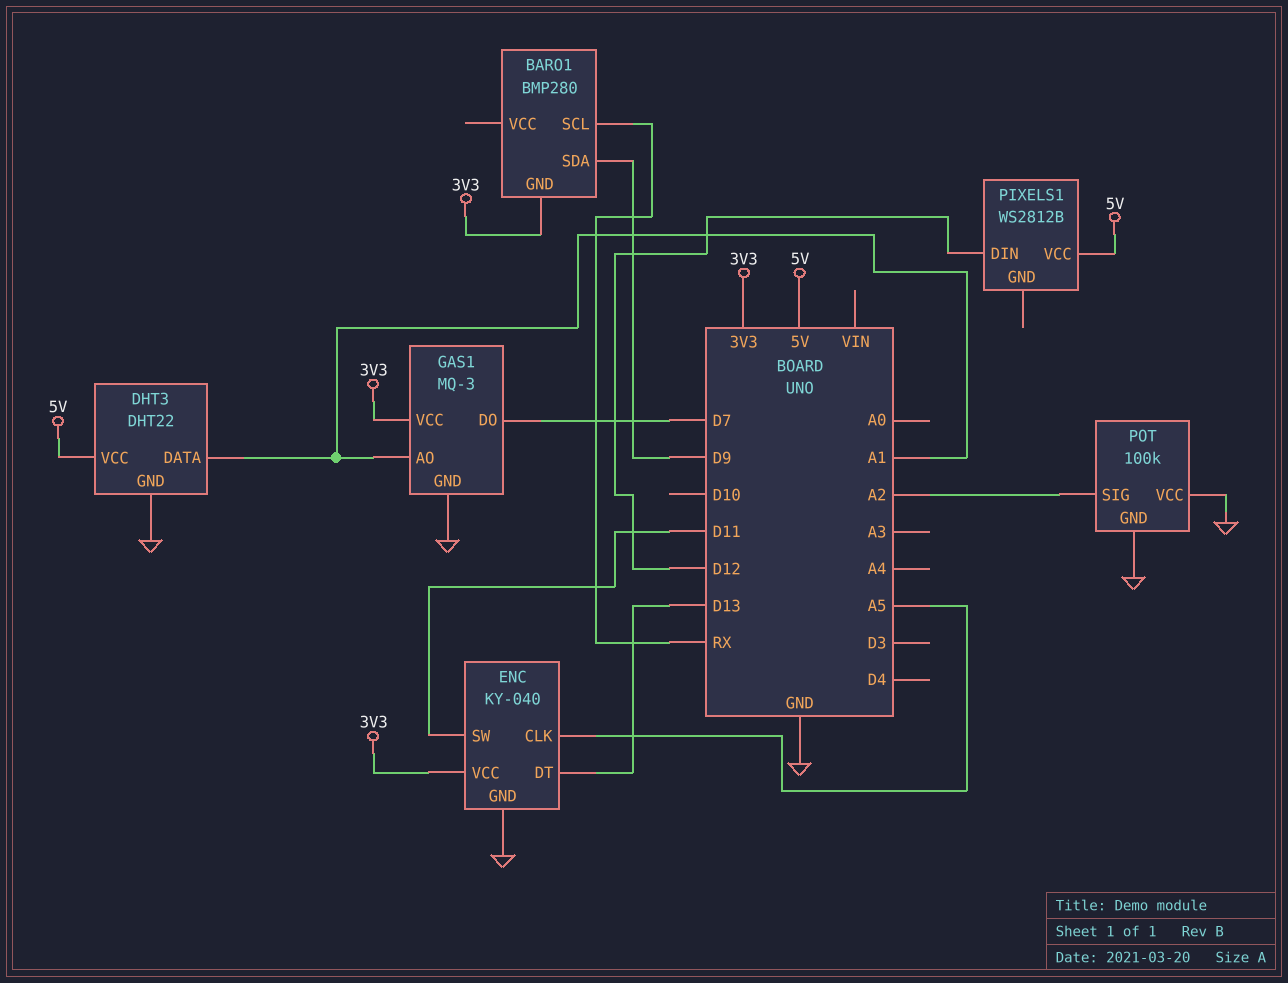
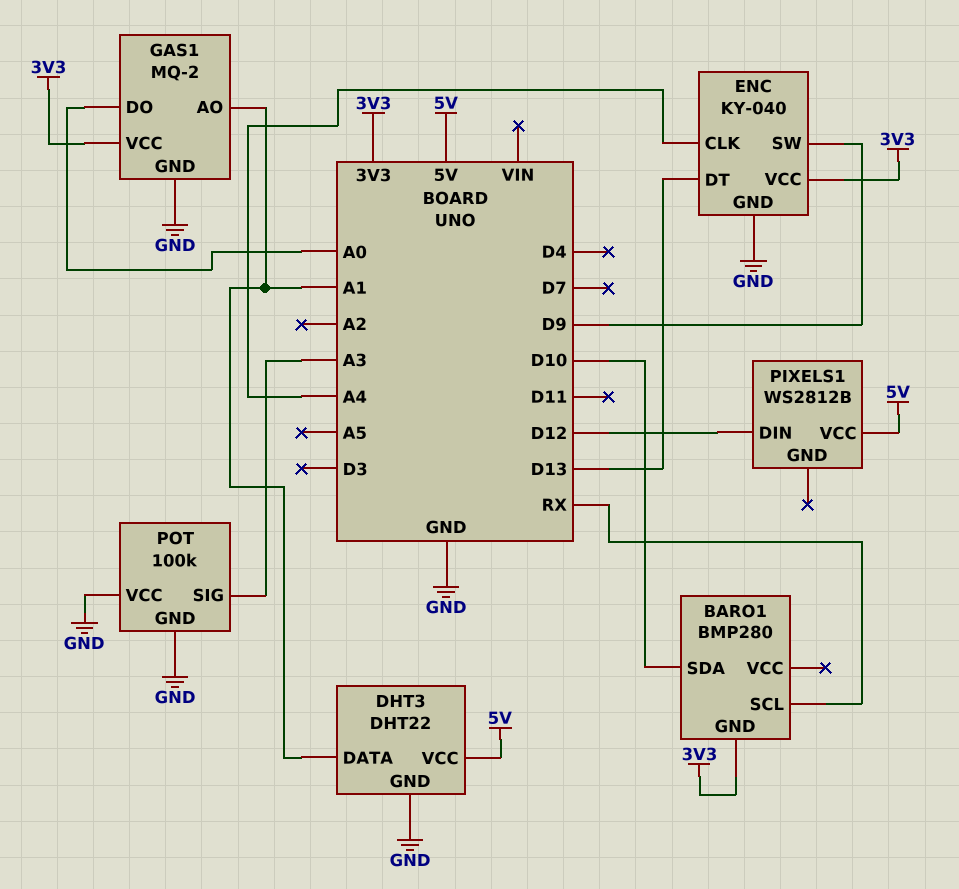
BARO1 pin SDA: D9 -> D10
ENC pin CLK: A5 -> A4
ENC pin SW: D11 -> D9
GAS1: MQ-3 -> MQ-2
GAS1 pin DO: D7 -> A0
POT pin SIG: A2 -> A3

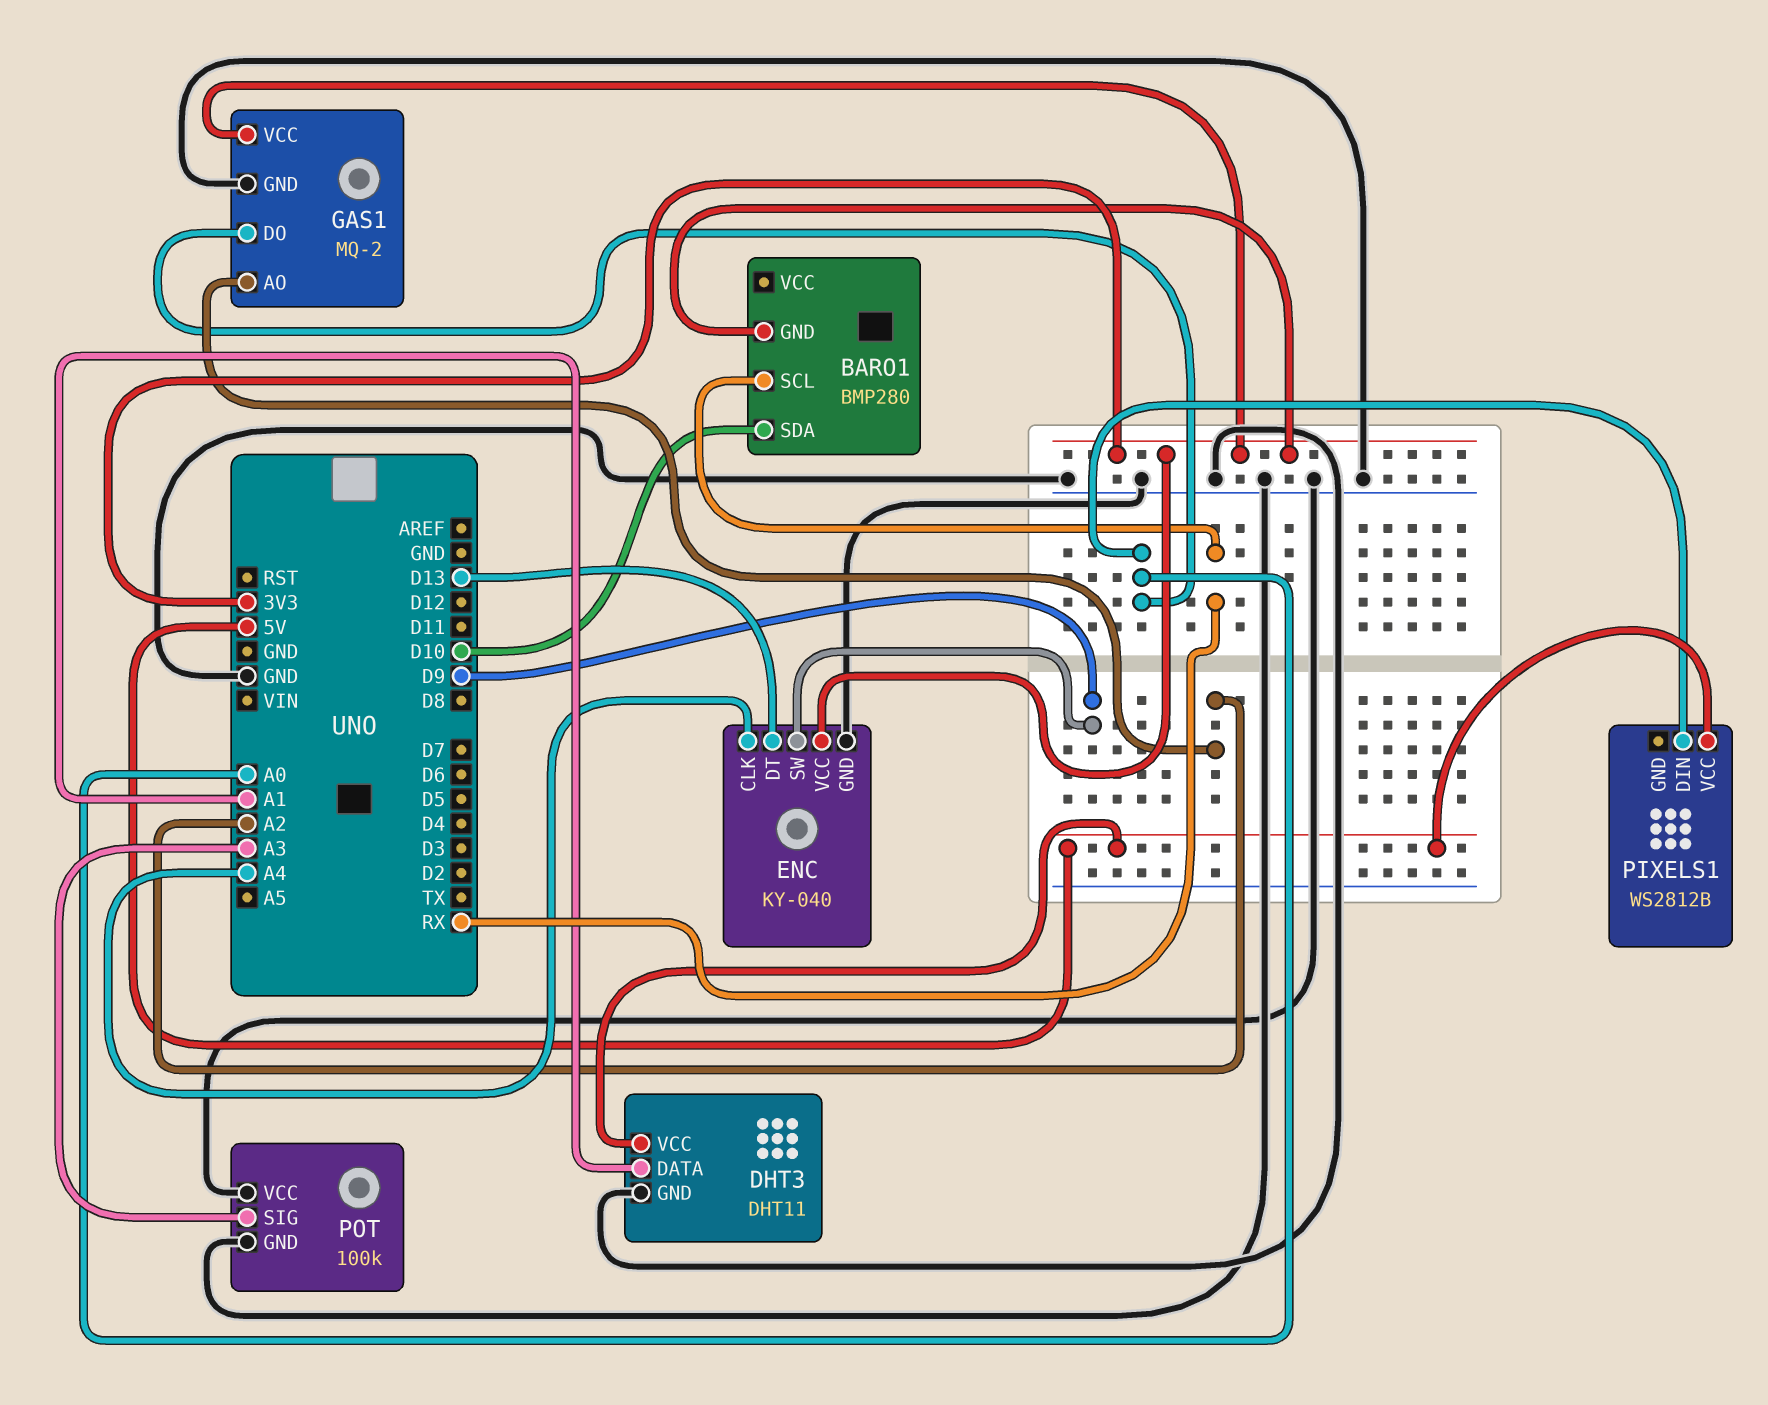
DHT3: DHT22 -> DHT11
GAS1 pin AO: A1 -> A2
PIXELS1 pin DIN: D12 -> A0

